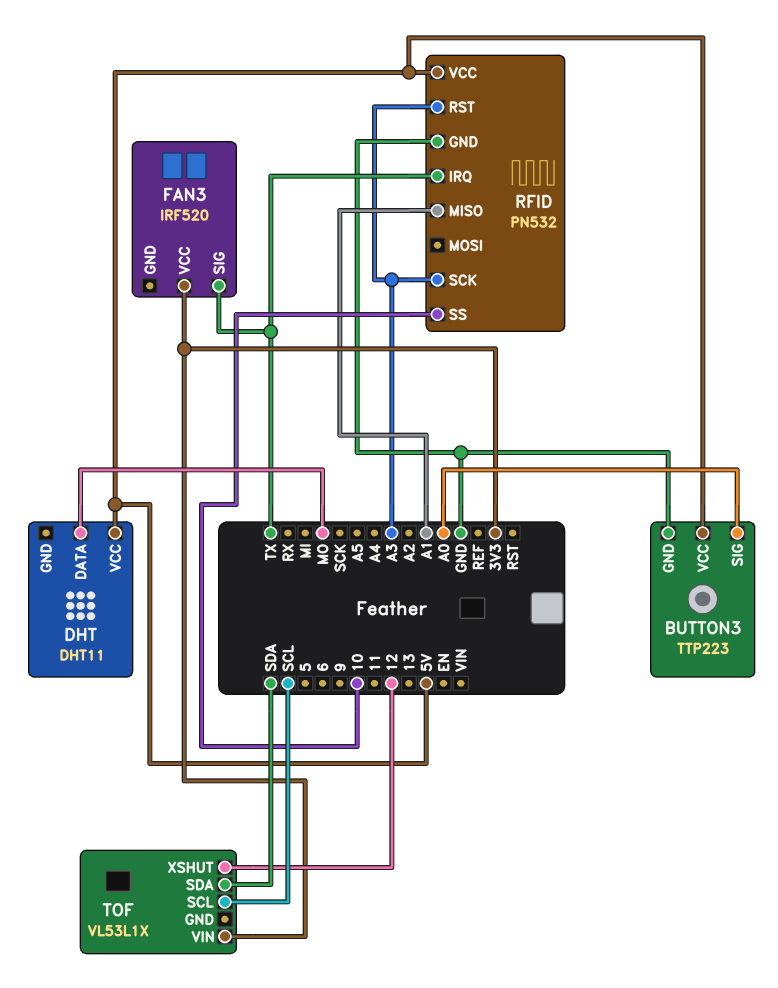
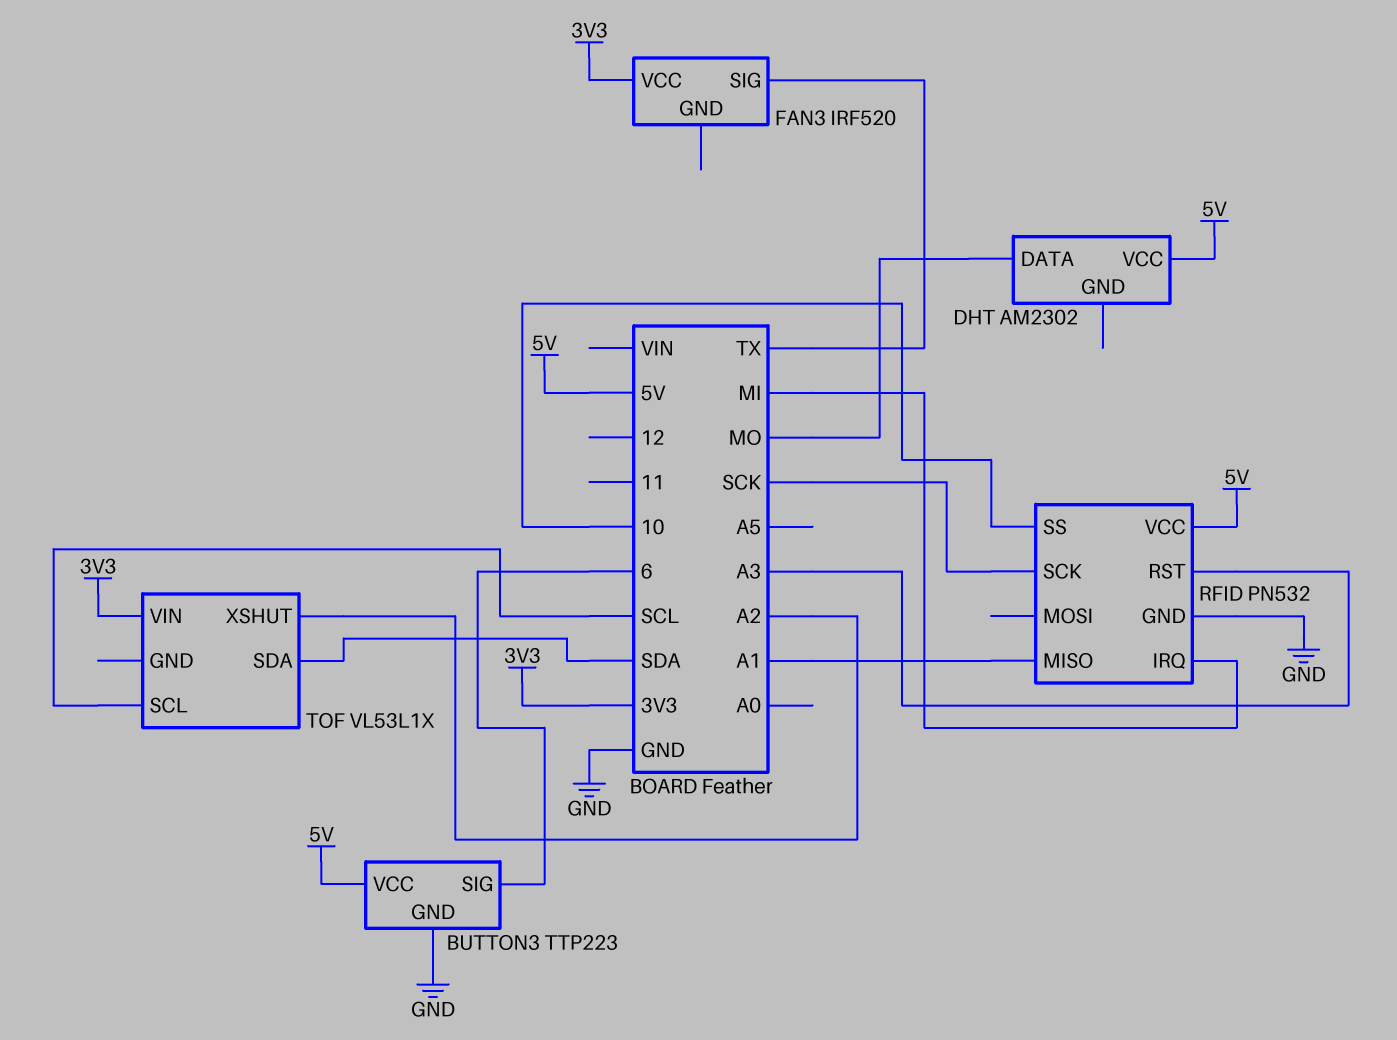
BUTTON3 pin SIG: A0 -> 6
DHT: DHT11 -> AM2302
RFID pin IRQ: TX -> MI
RFID pin SCK: A3 -> SCK
TOF pin XSHUT: 12 -> A2

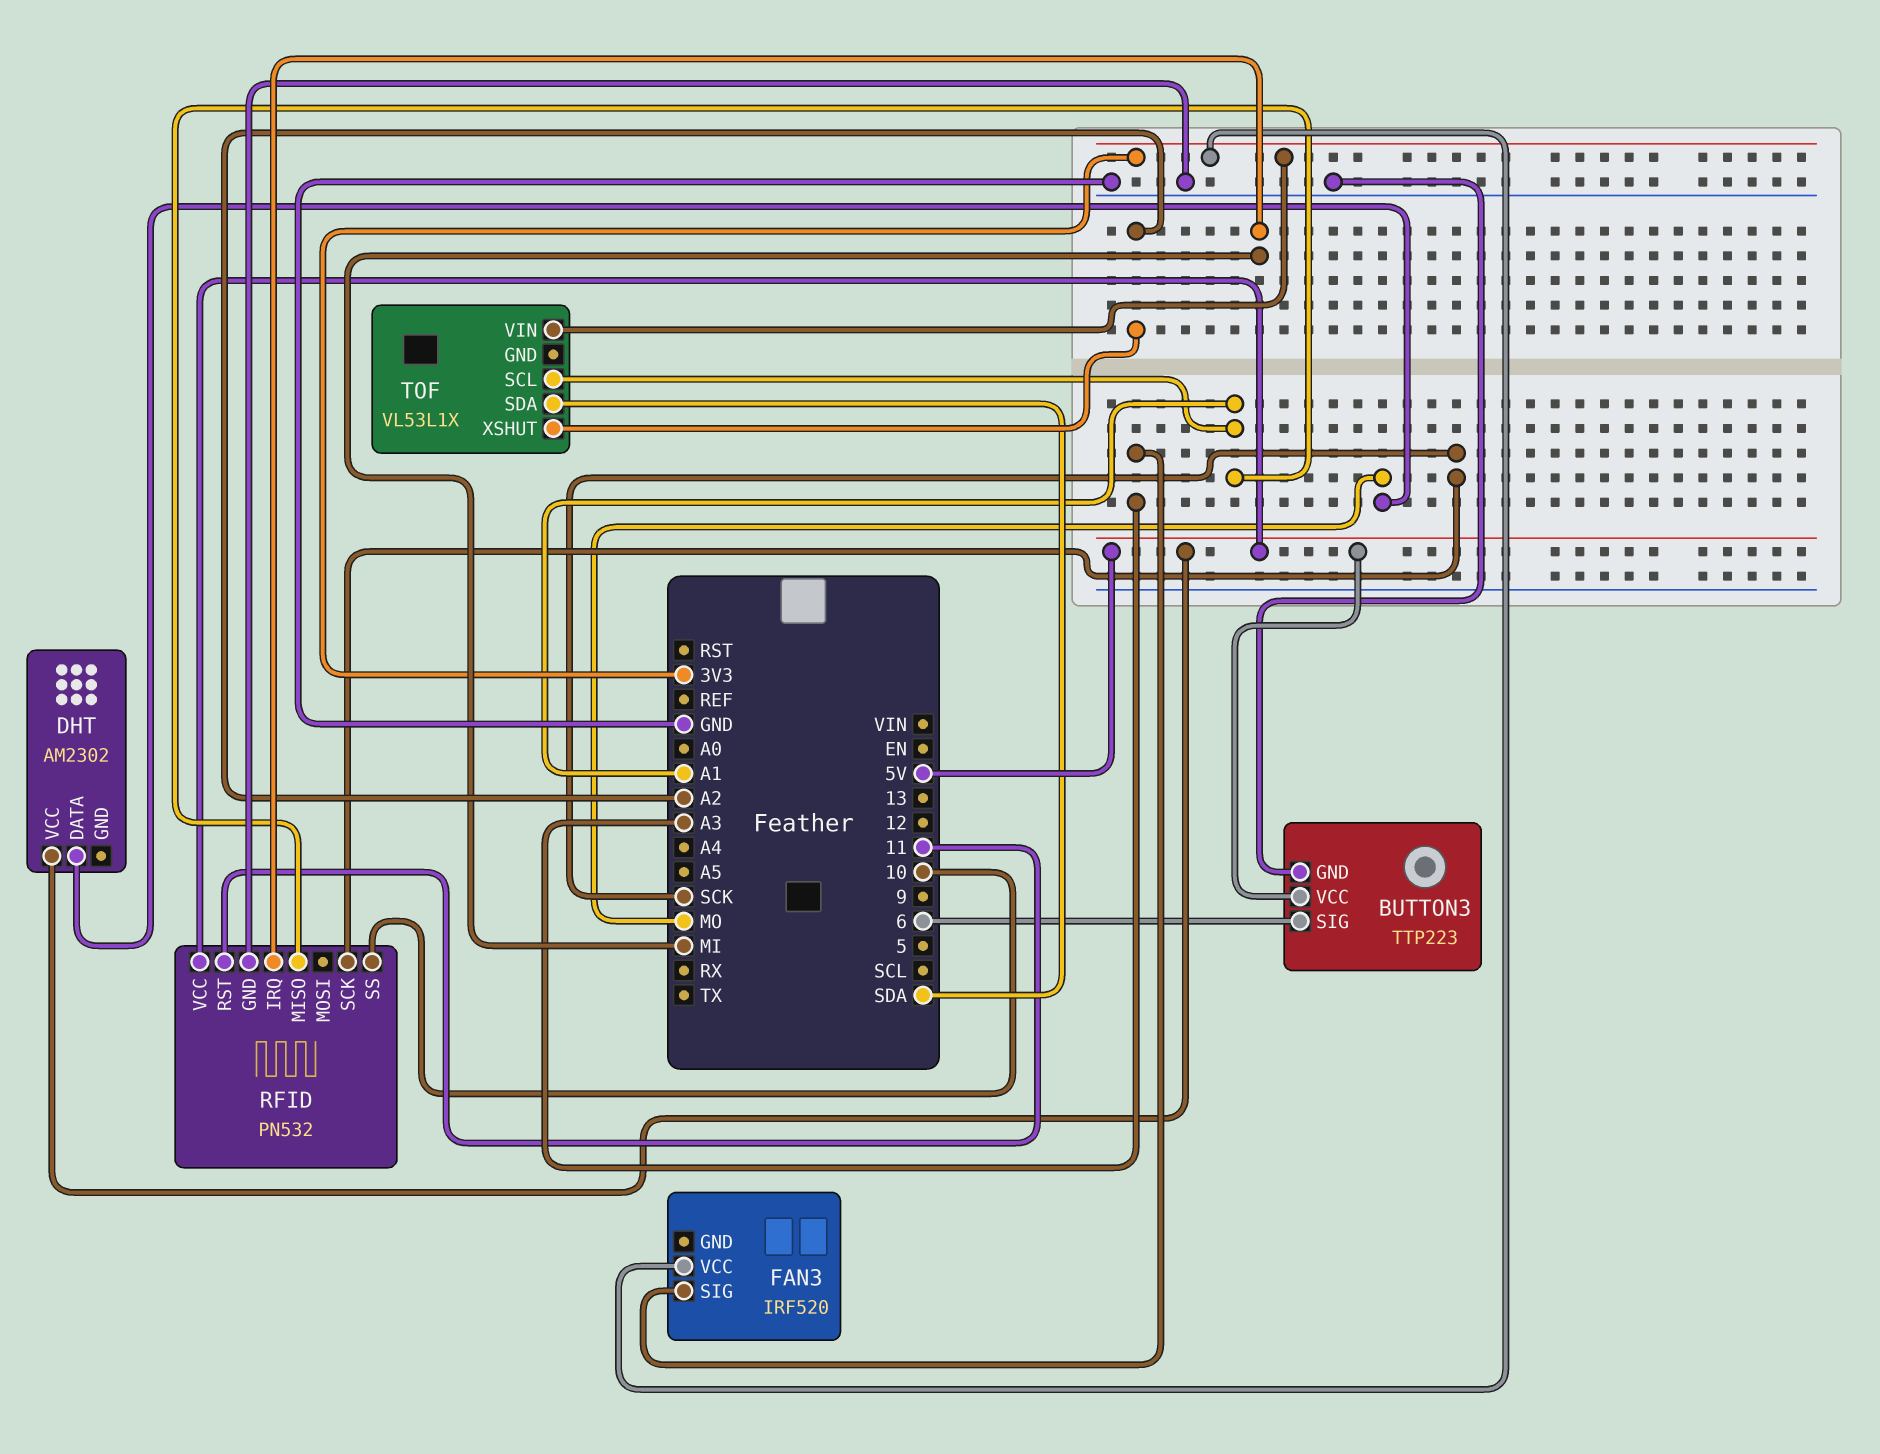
FAN3 pin SIG: TX -> A3
RFID pin RST: A3 -> 11
TOF pin SCL: SCL -> A1

